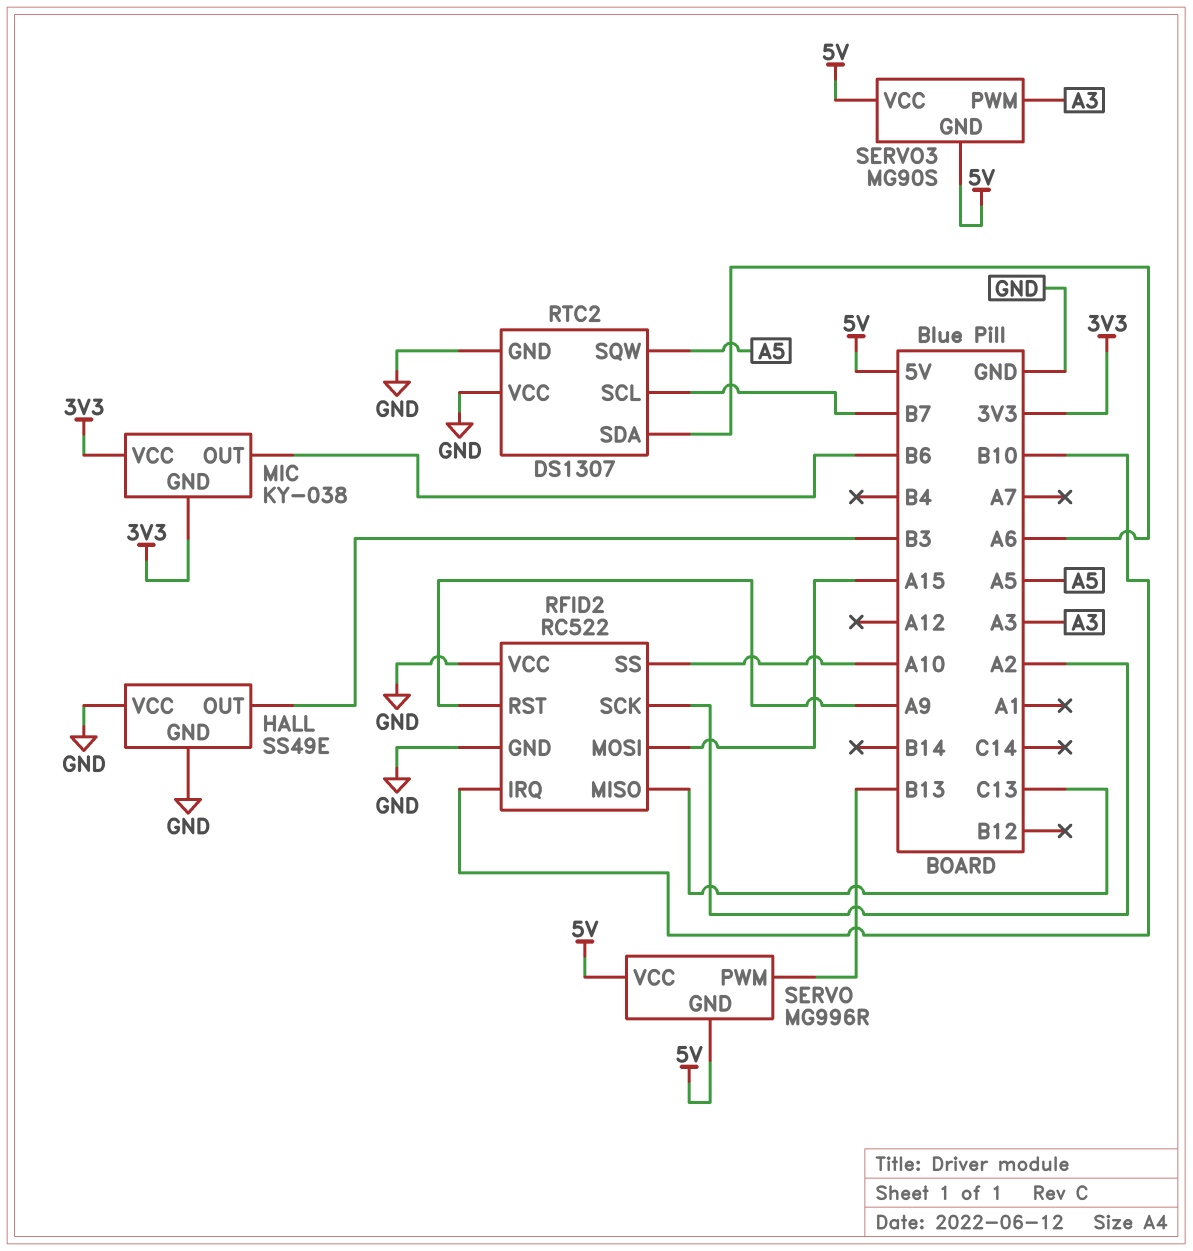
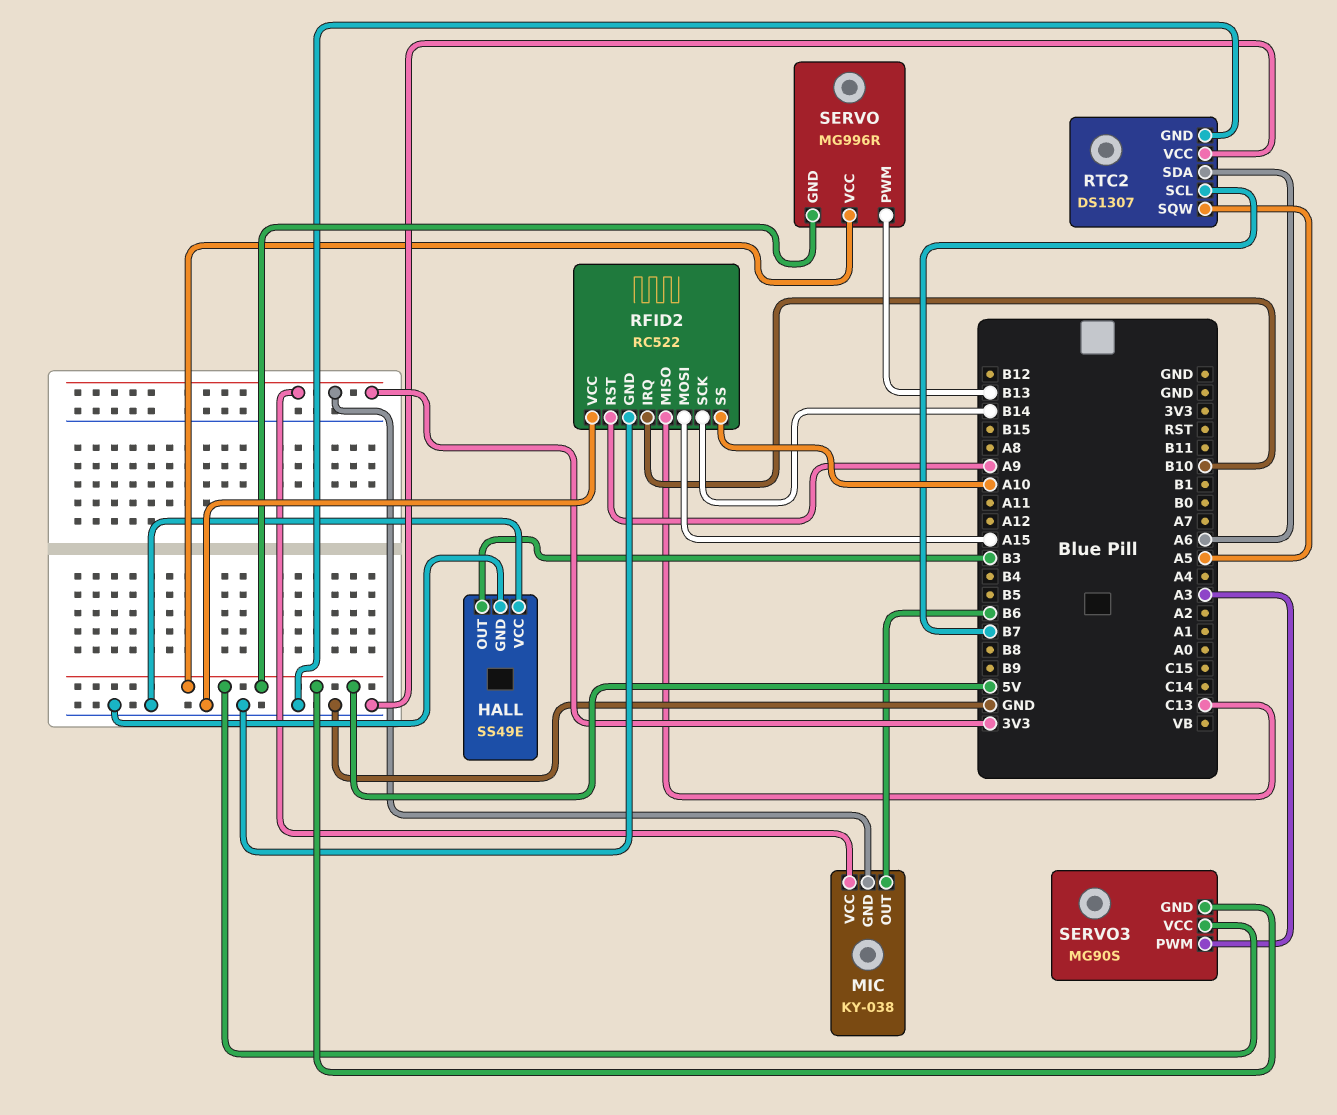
RFID2 pin SCK: A2 -> B14

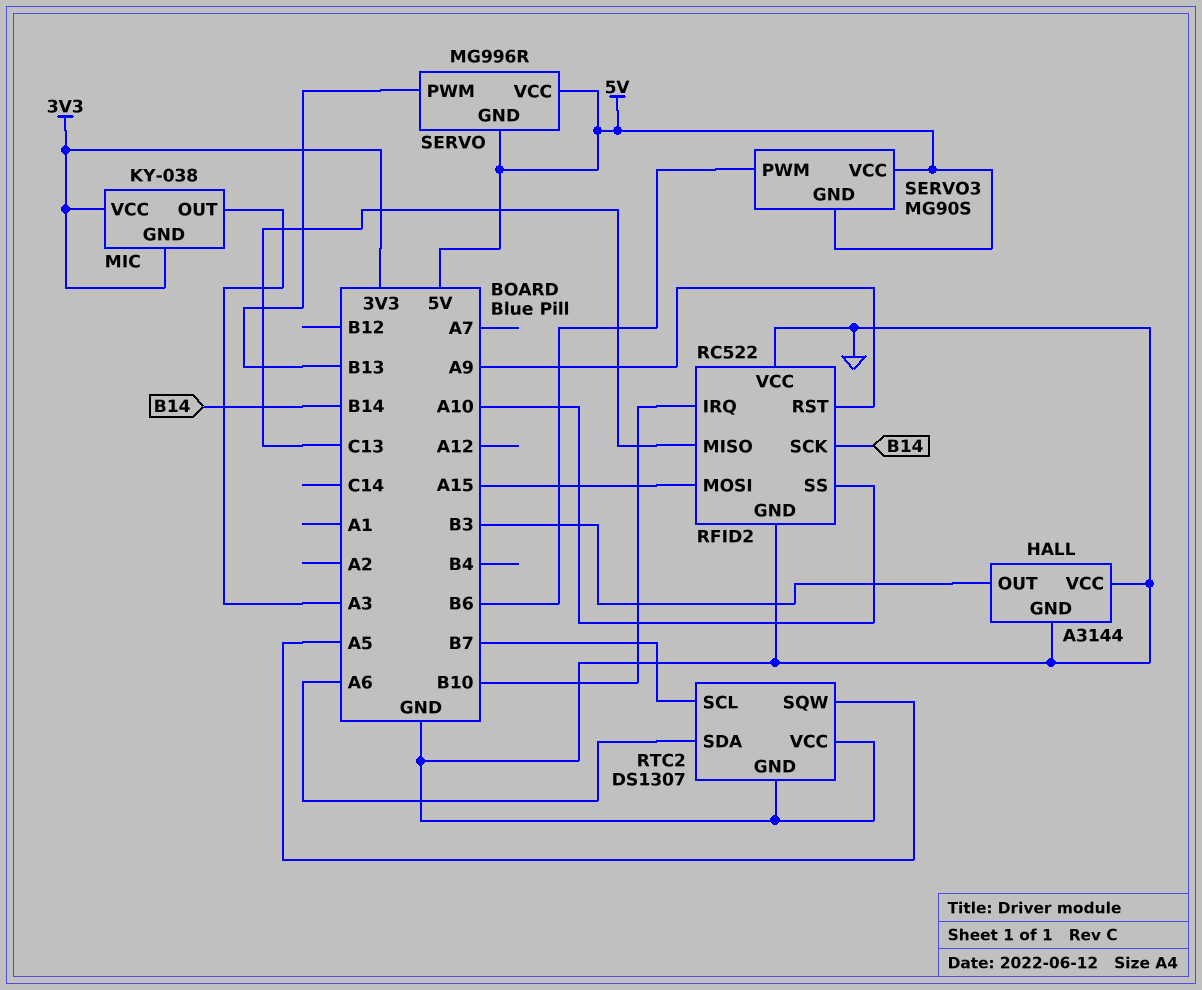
HALL: SS49E -> A3144
MIC pin OUT: B6 -> A3
SERVO3 pin PWM: A3 -> B6

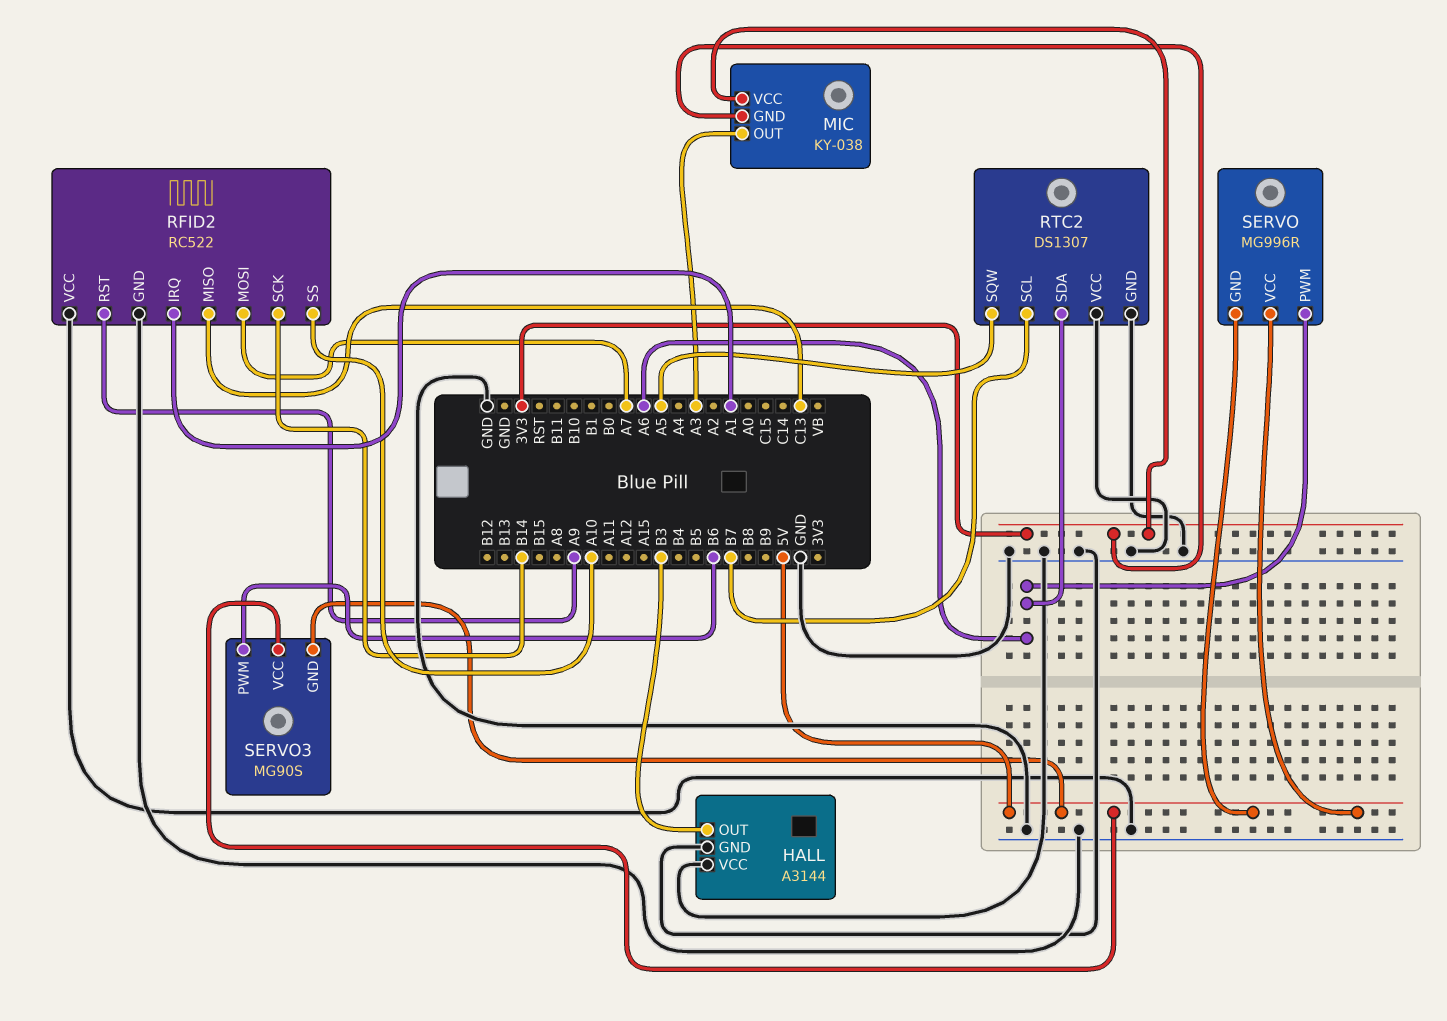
RFID2 pin IRQ: B10 -> A1
RFID2 pin MOSI: A15 -> A7
SERVO pin PWM: B13 -> A6

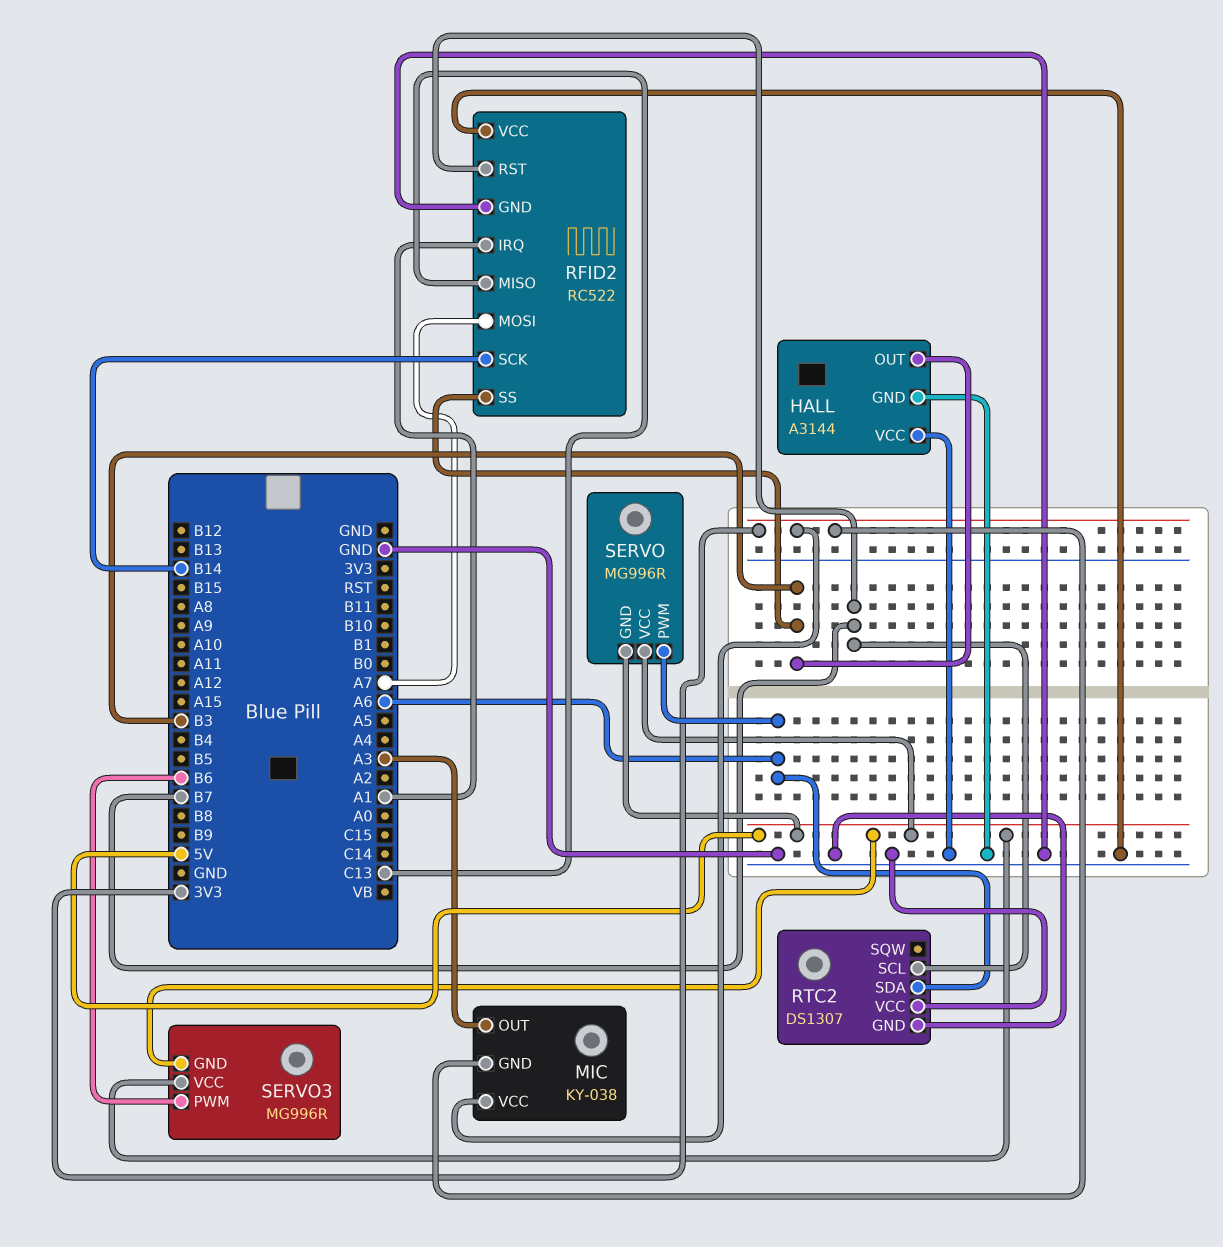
RFID2 pin RST: A9 -> B7
RFID2 pin SS: A10 -> B3
RTC2 pin SQW: A5 -> none
SERVO3: MG90S -> MG996R

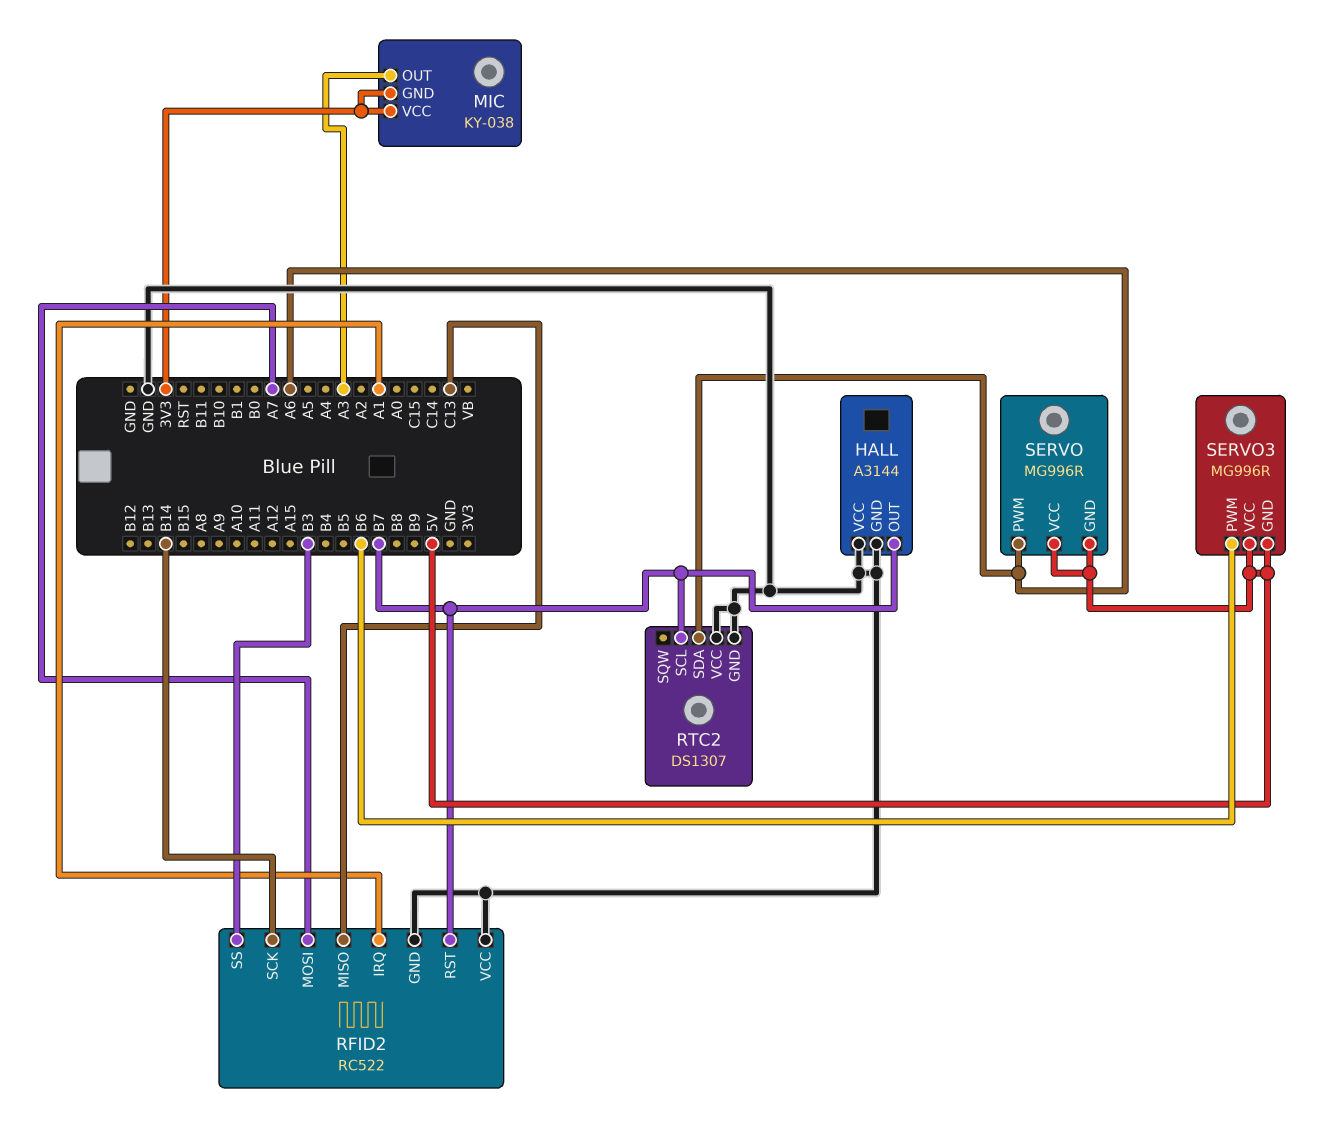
HALL pin OUT: B3 -> B7

